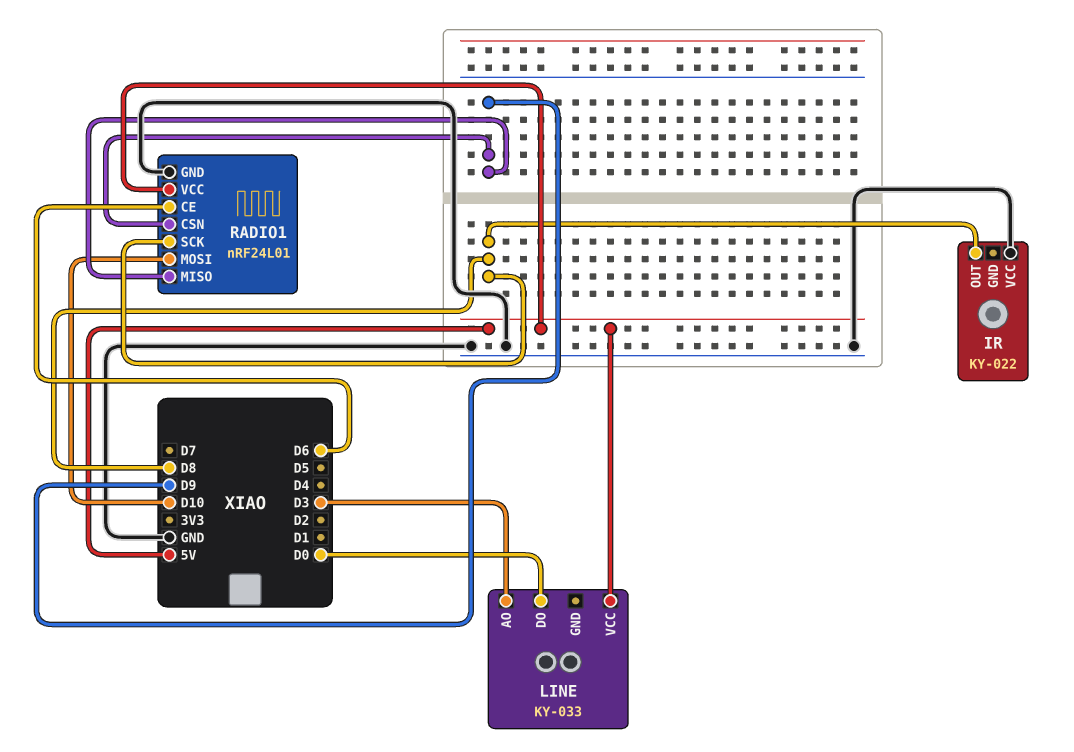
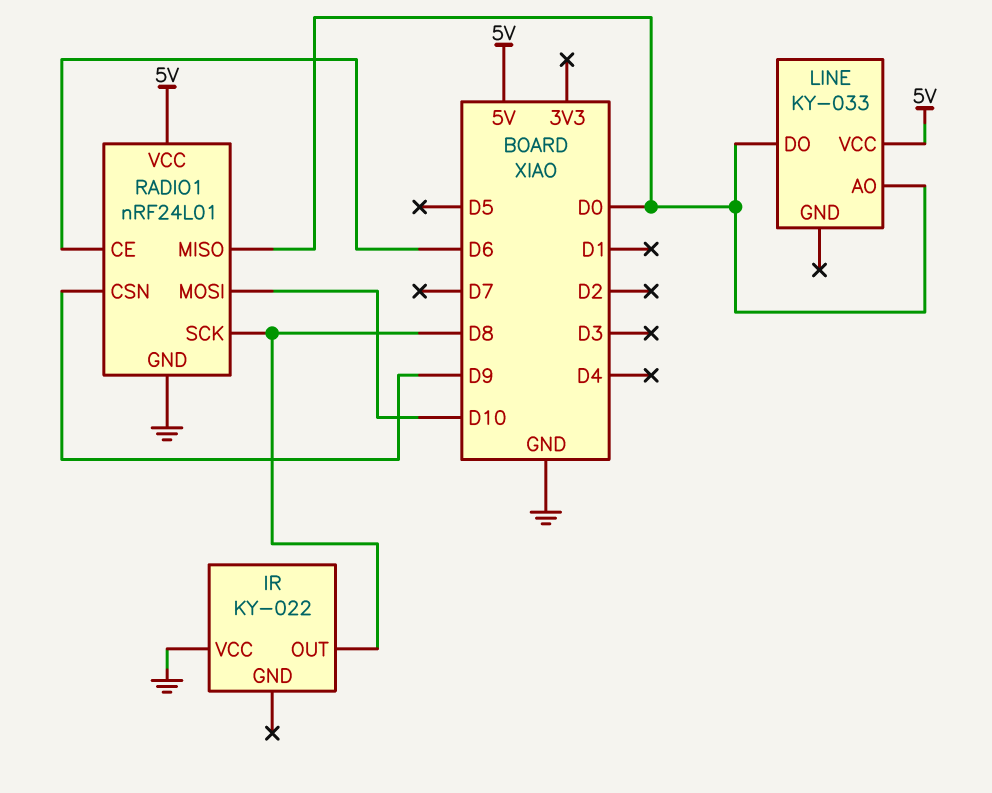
LINE pin AO: D3 -> D0
RADIO1 pin MISO: D9 -> D0

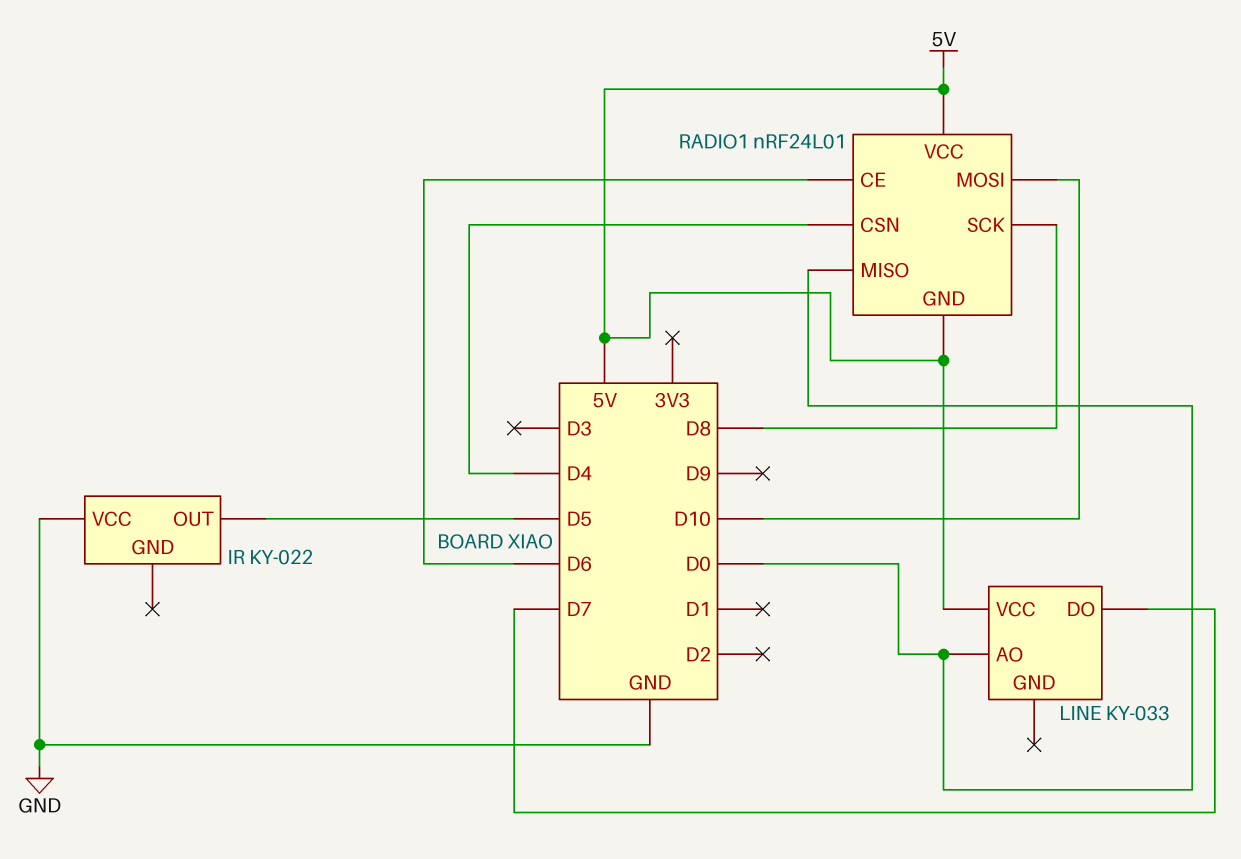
IR pin OUT: D8 -> D5
LINE pin DO: D0 -> D7
RADIO1 pin CSN: D9 -> D4
RADIO1 pin GND: GND -> 5V

